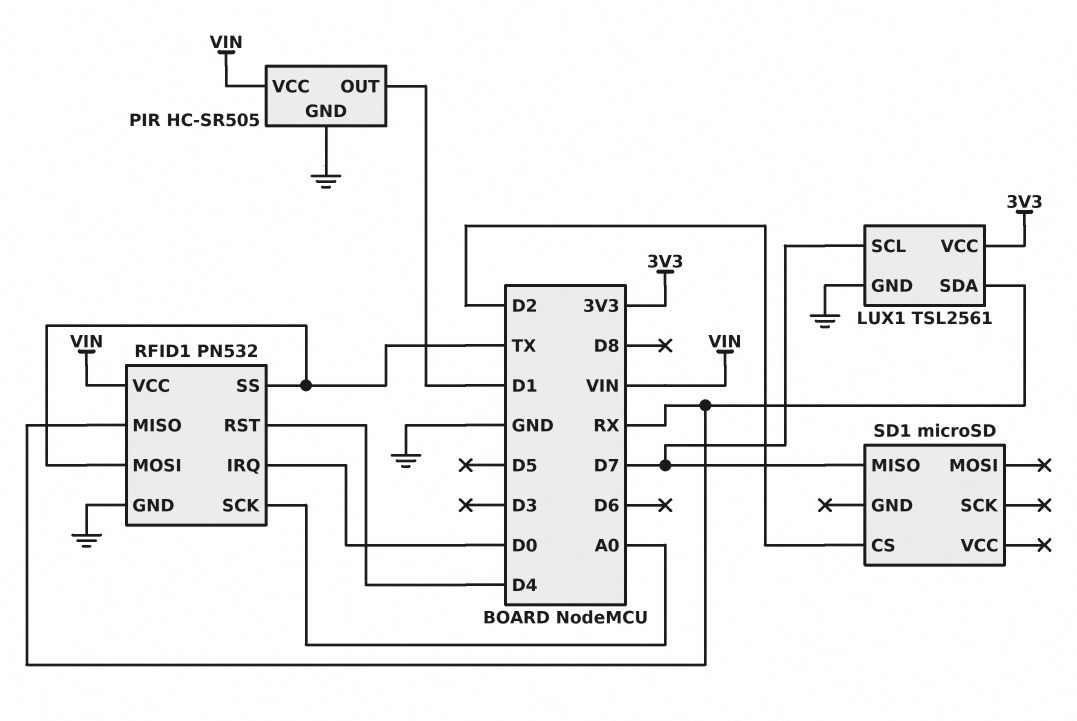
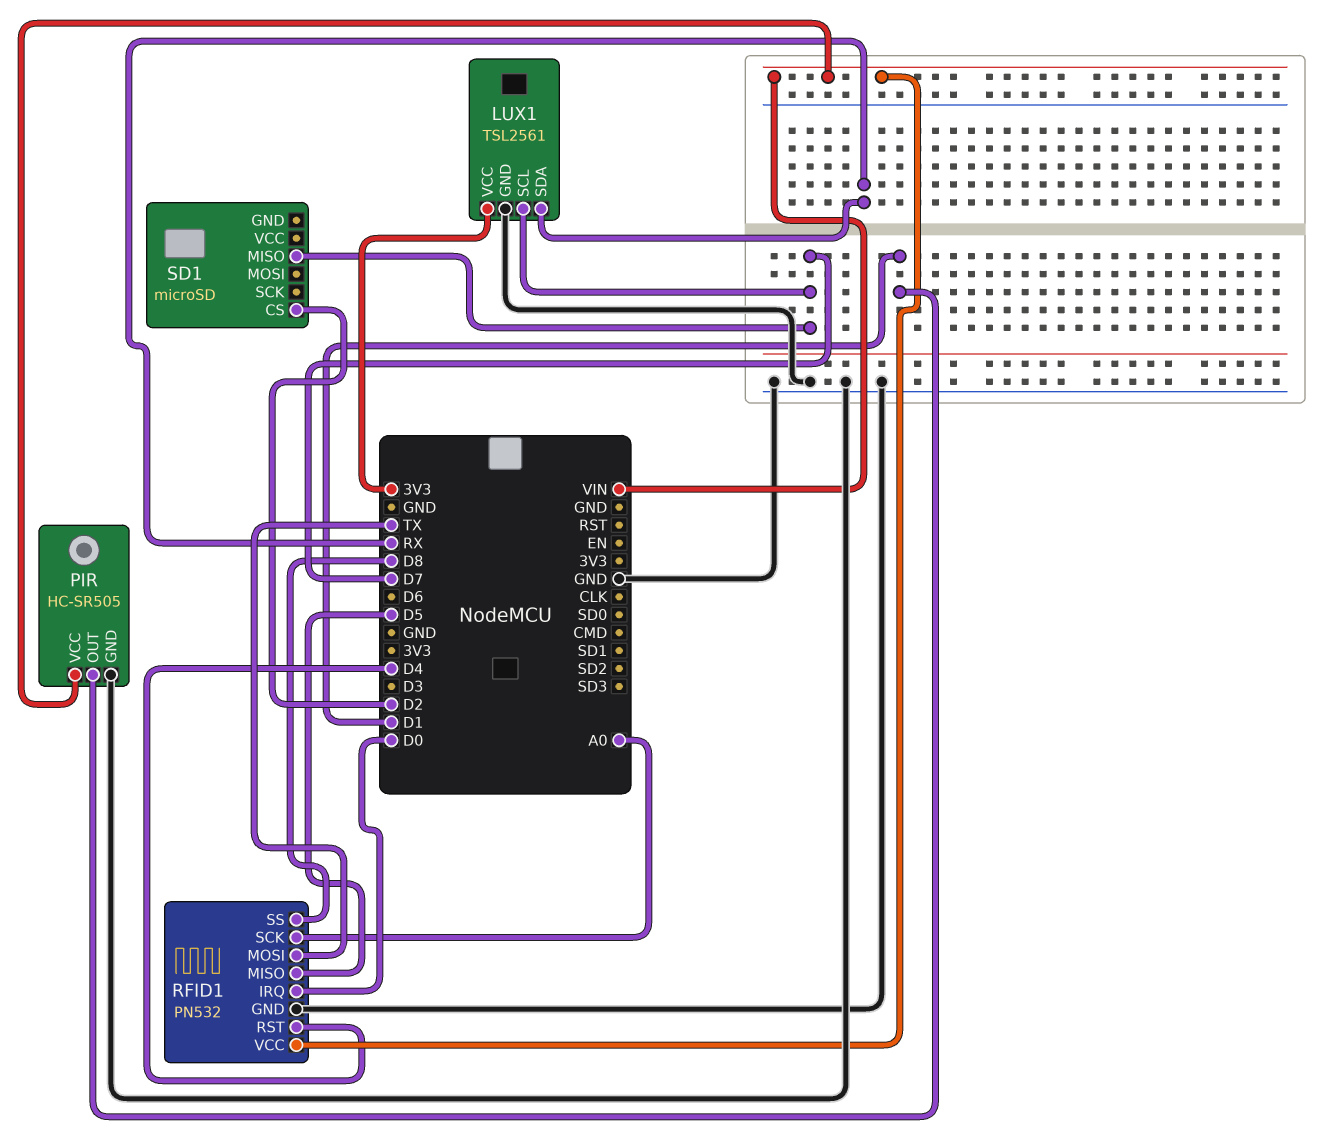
RFID1 pin MISO: RX -> D5
RFID1 pin SS: TX -> D8

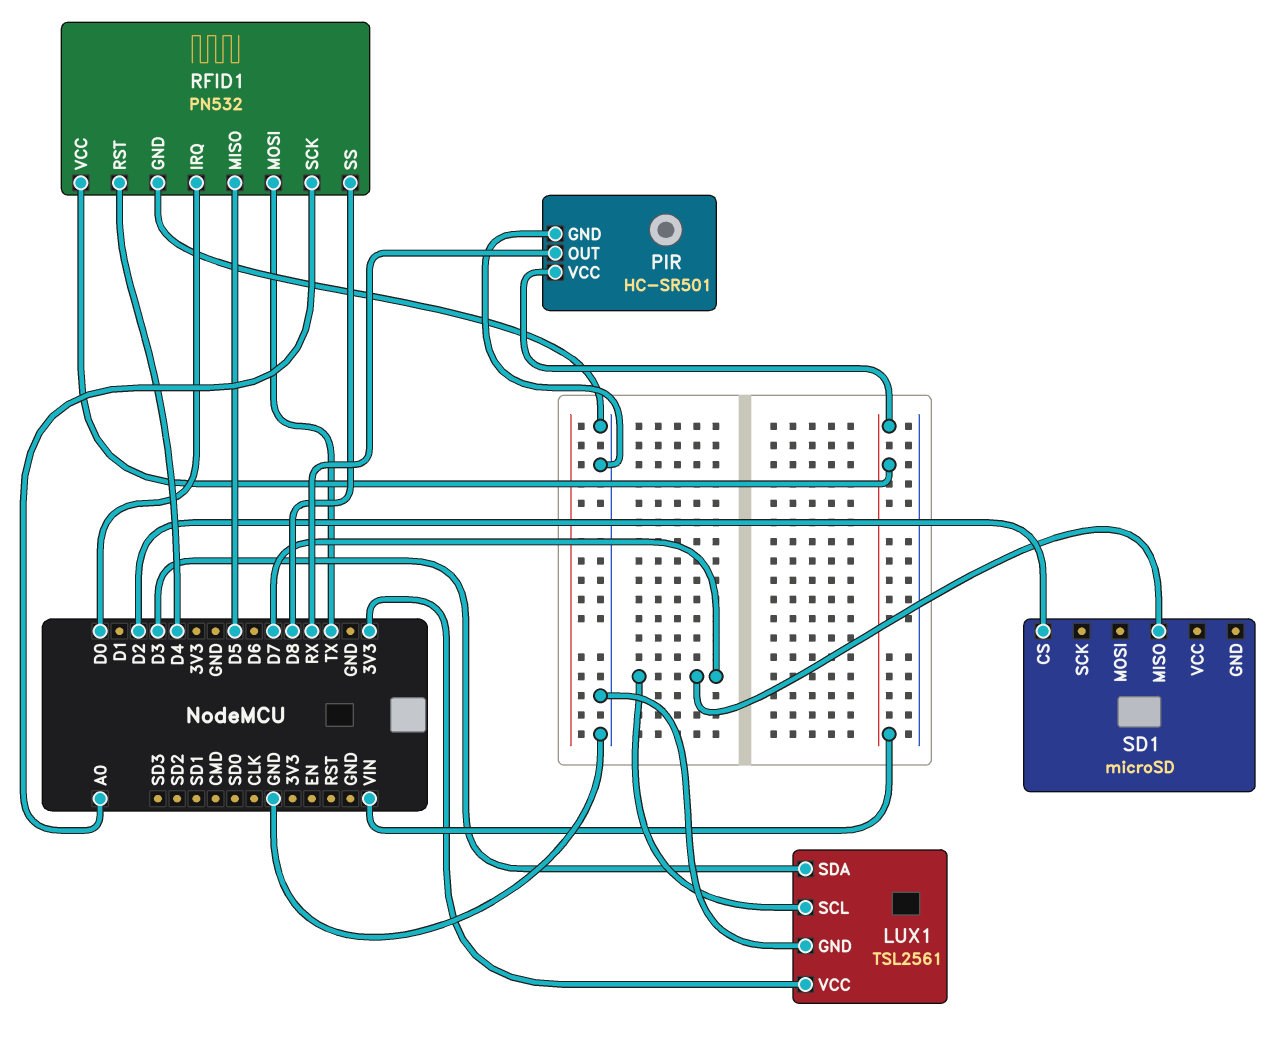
LUX1 pin SDA: RX -> D3
PIR: HC-SR505 -> HC-SR501
PIR pin OUT: D1 -> RX

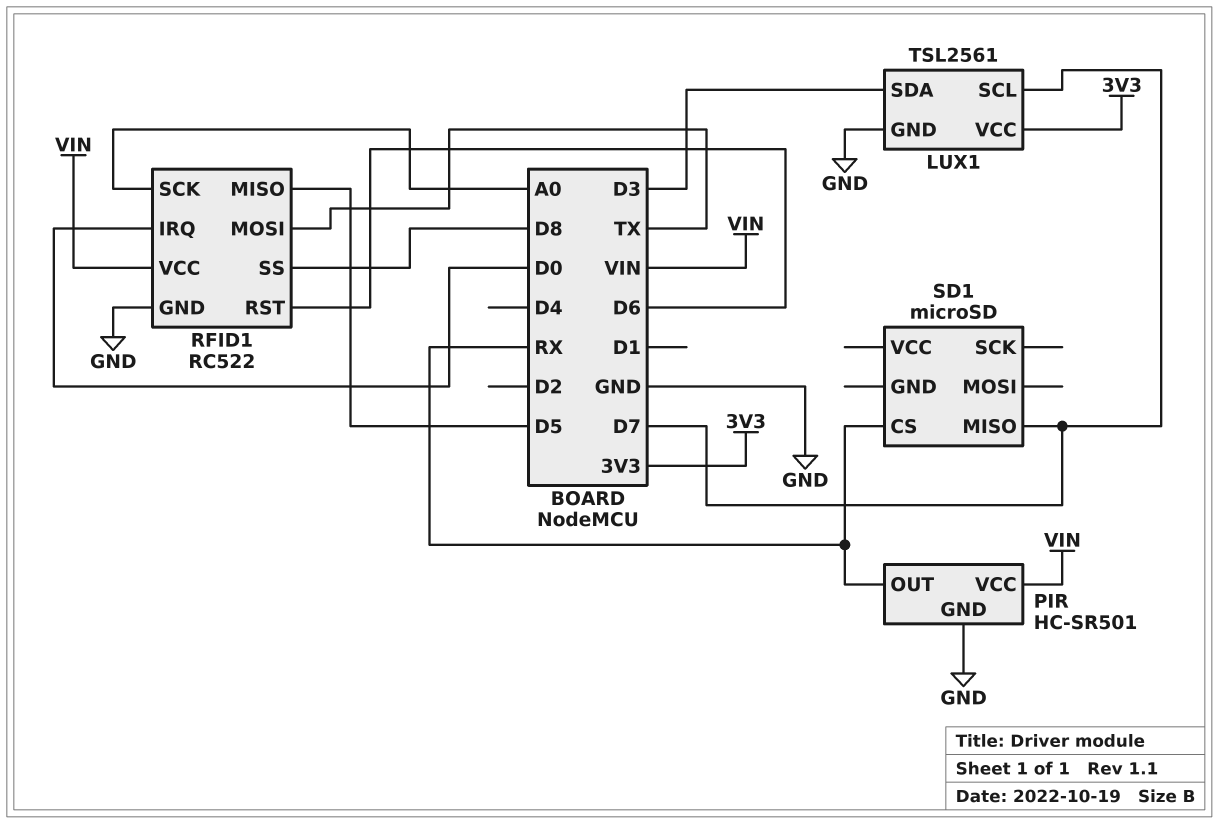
RFID1: PN532 -> RC522
RFID1 pin RST: D4 -> D6
SD1 pin CS: D2 -> RX

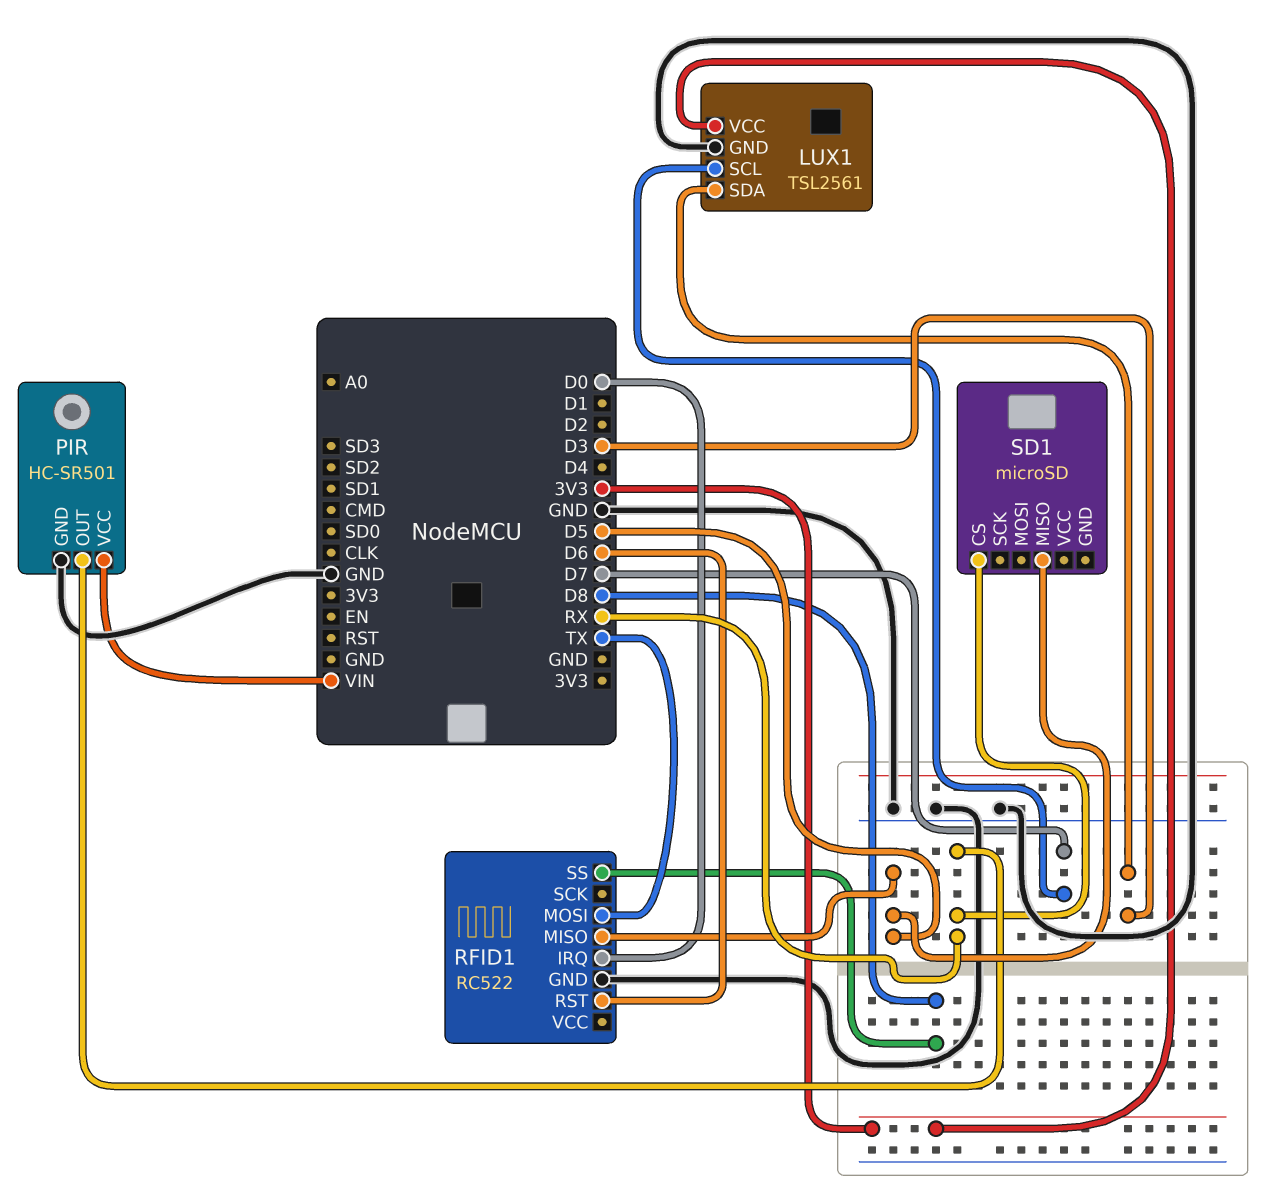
RFID1 pin SCK: A0 -> none
RFID1 pin VCC: VIN -> none
SD1 pin MISO: D7 -> D5

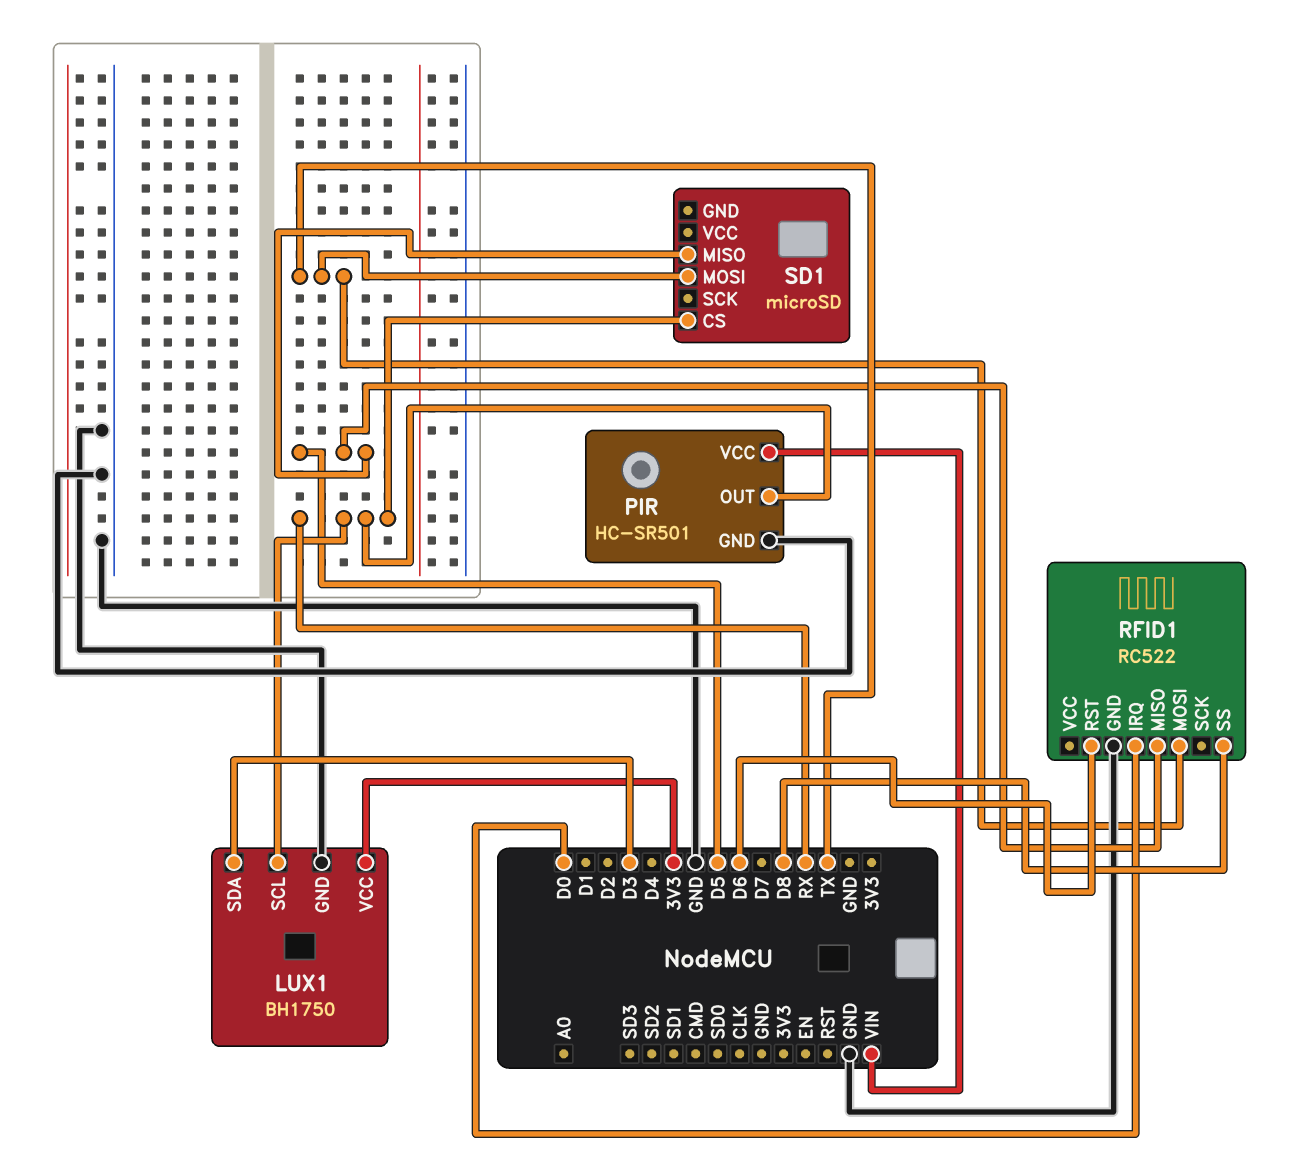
LUX1: TSL2561 -> BH1750
LUX1 pin SCL: D7 -> RX
SD1 pin MOSI: none -> TX

